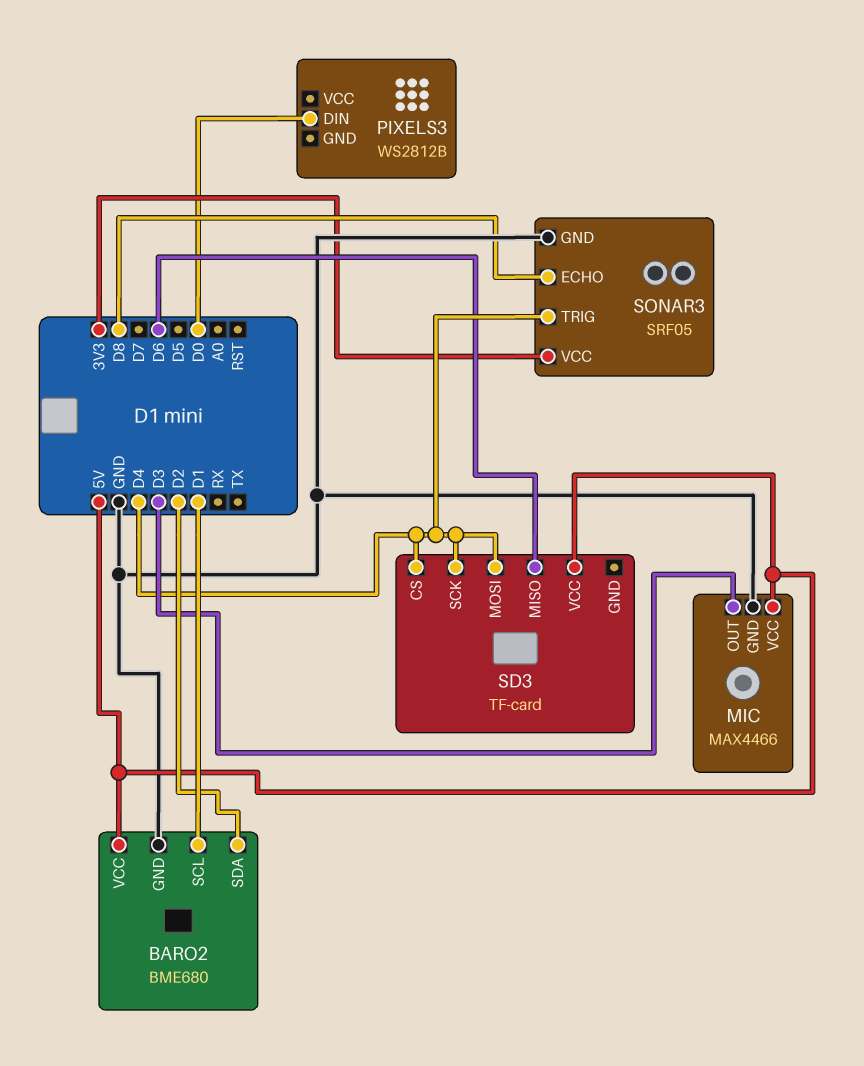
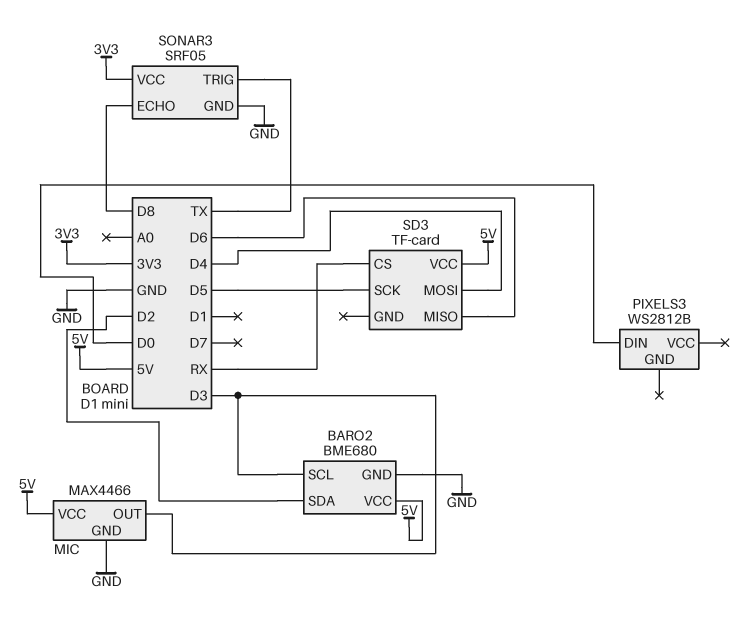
BARO2 pin SCL: D1 -> D3
SD3 pin CS: D4 -> RX
SD3 pin SCK: D4 -> D5
SONAR3 pin TRIG: D4 -> TX

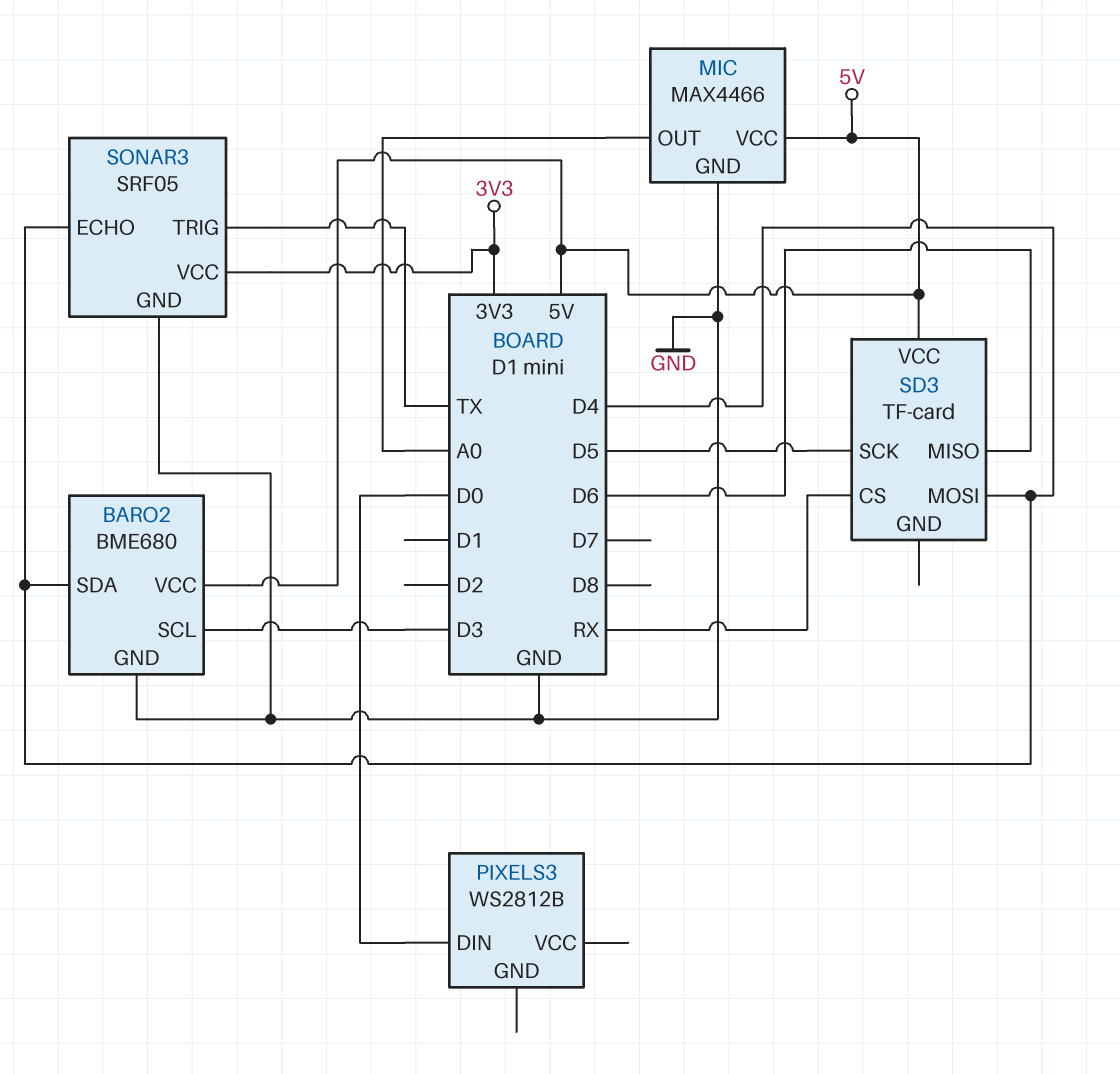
BARO2 pin SDA: D2 -> D4
MIC pin OUT: D3 -> A0
SONAR3 pin ECHO: D8 -> D4

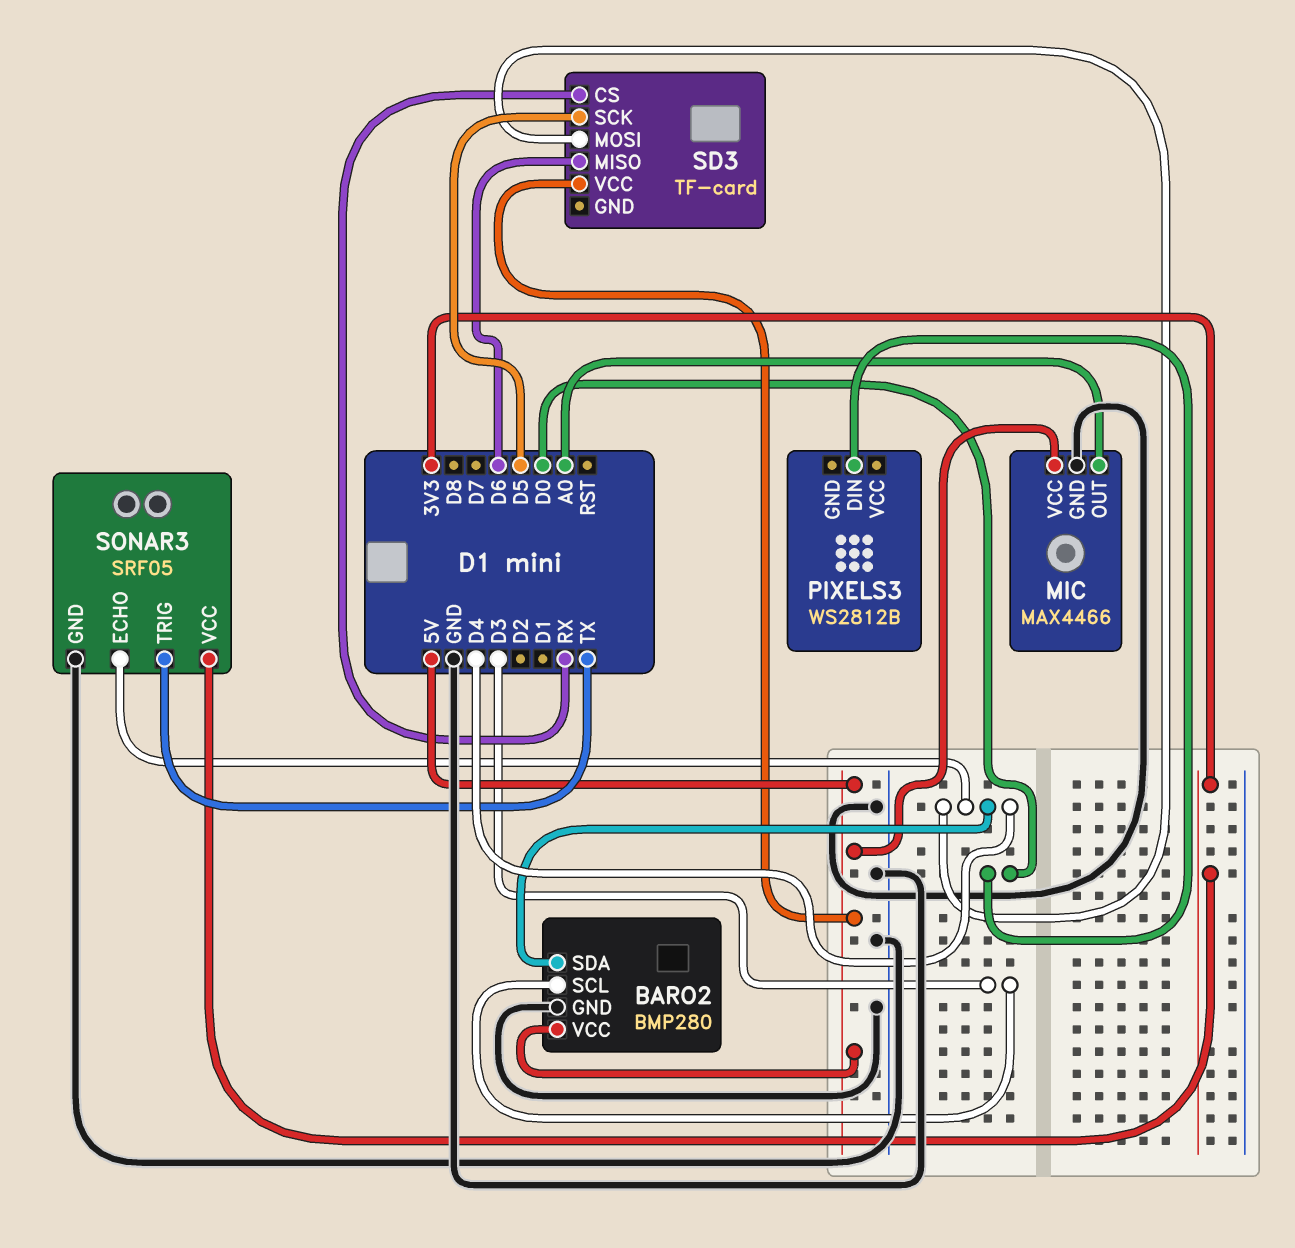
BARO2: BME680 -> BMP280

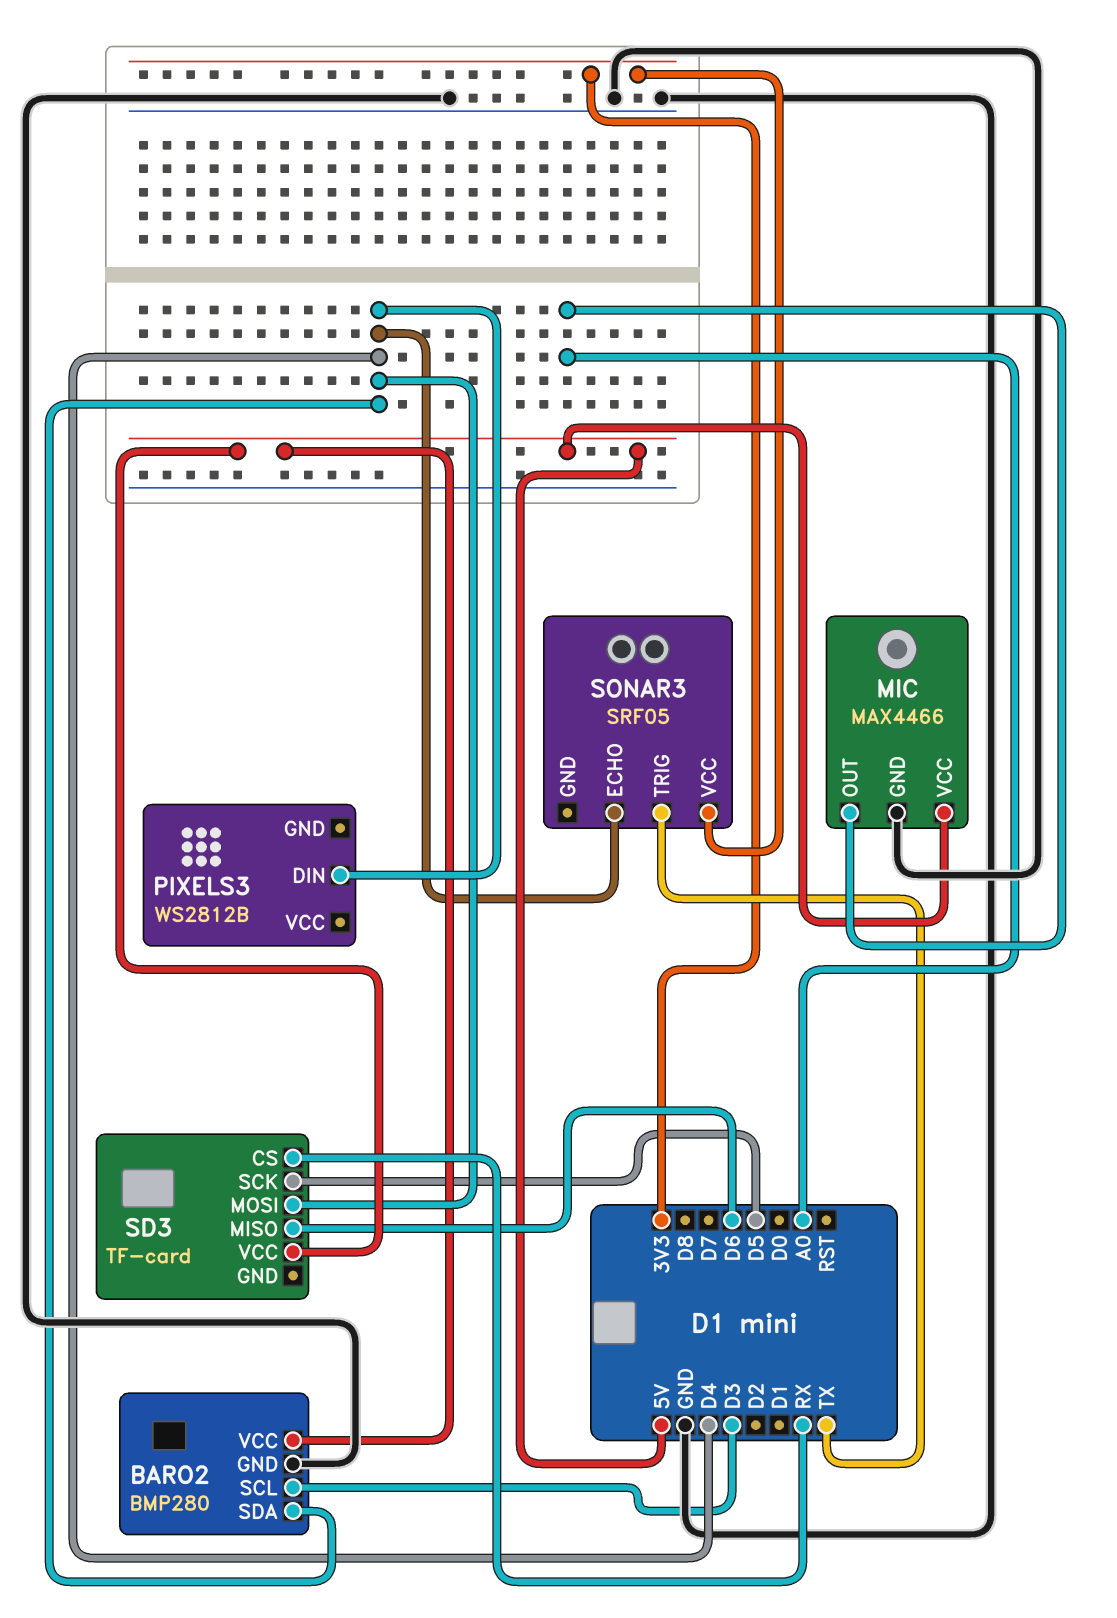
PIXELS3 pin DIN: D0 -> D4
SONAR3 pin GND: GND -> none

